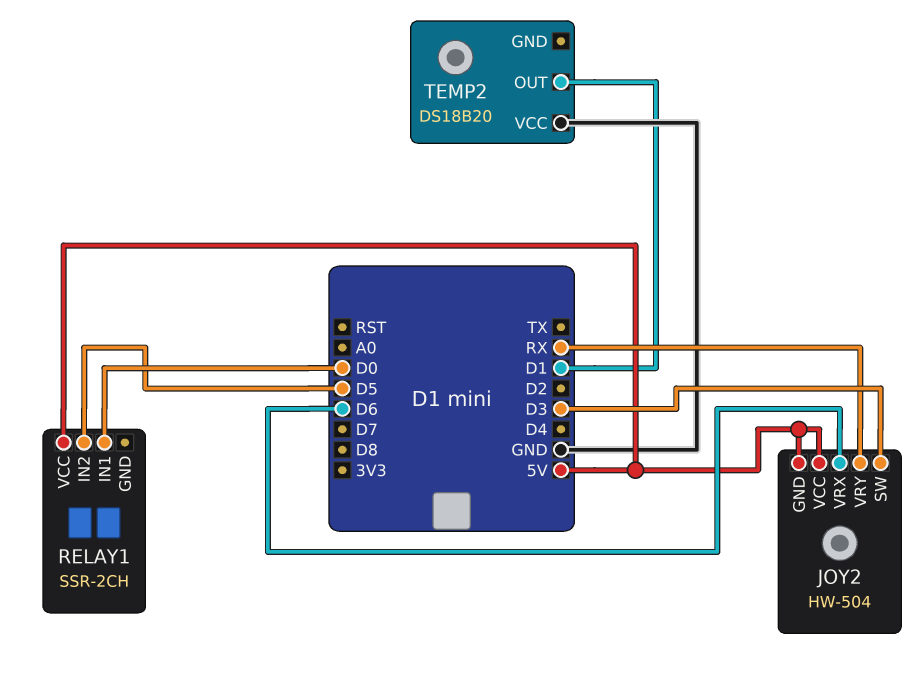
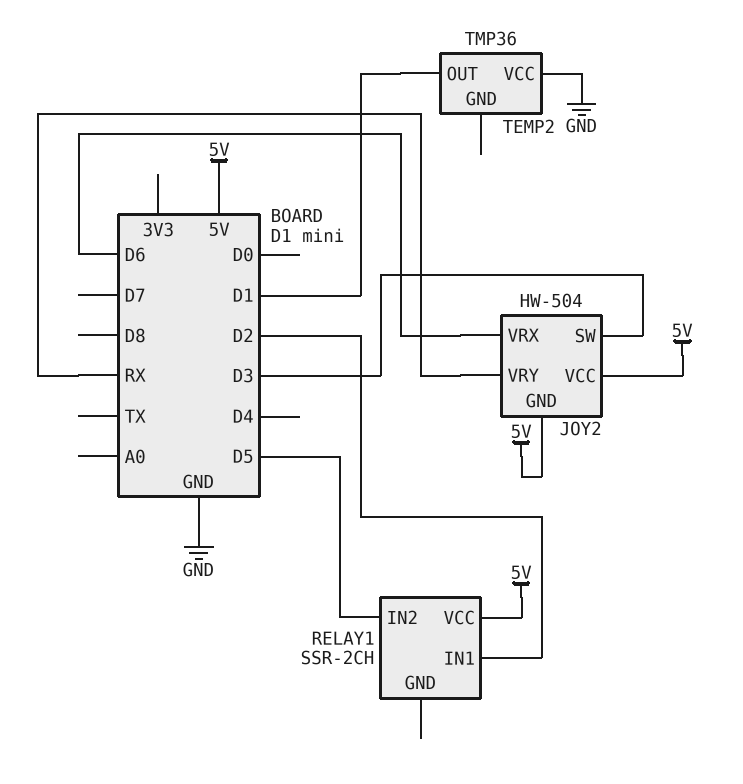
RELAY1 pin IN1: D0 -> D2
TEMP2: DS18B20 -> TMP36

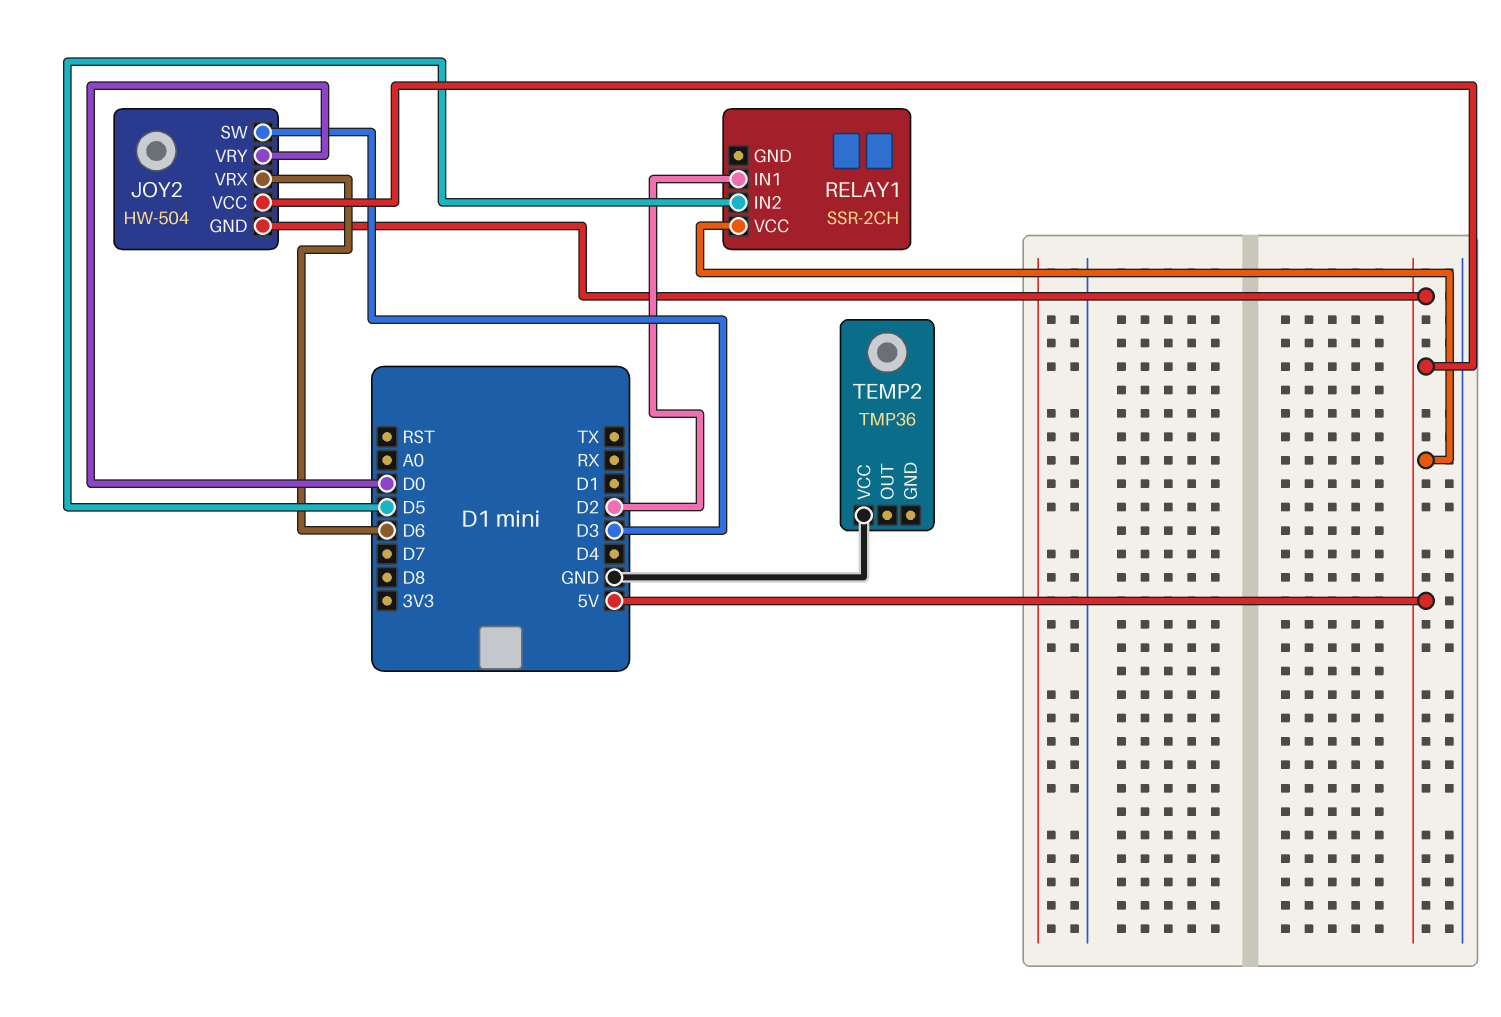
JOY2 pin VRY: RX -> D0
TEMP2 pin OUT: D1 -> none

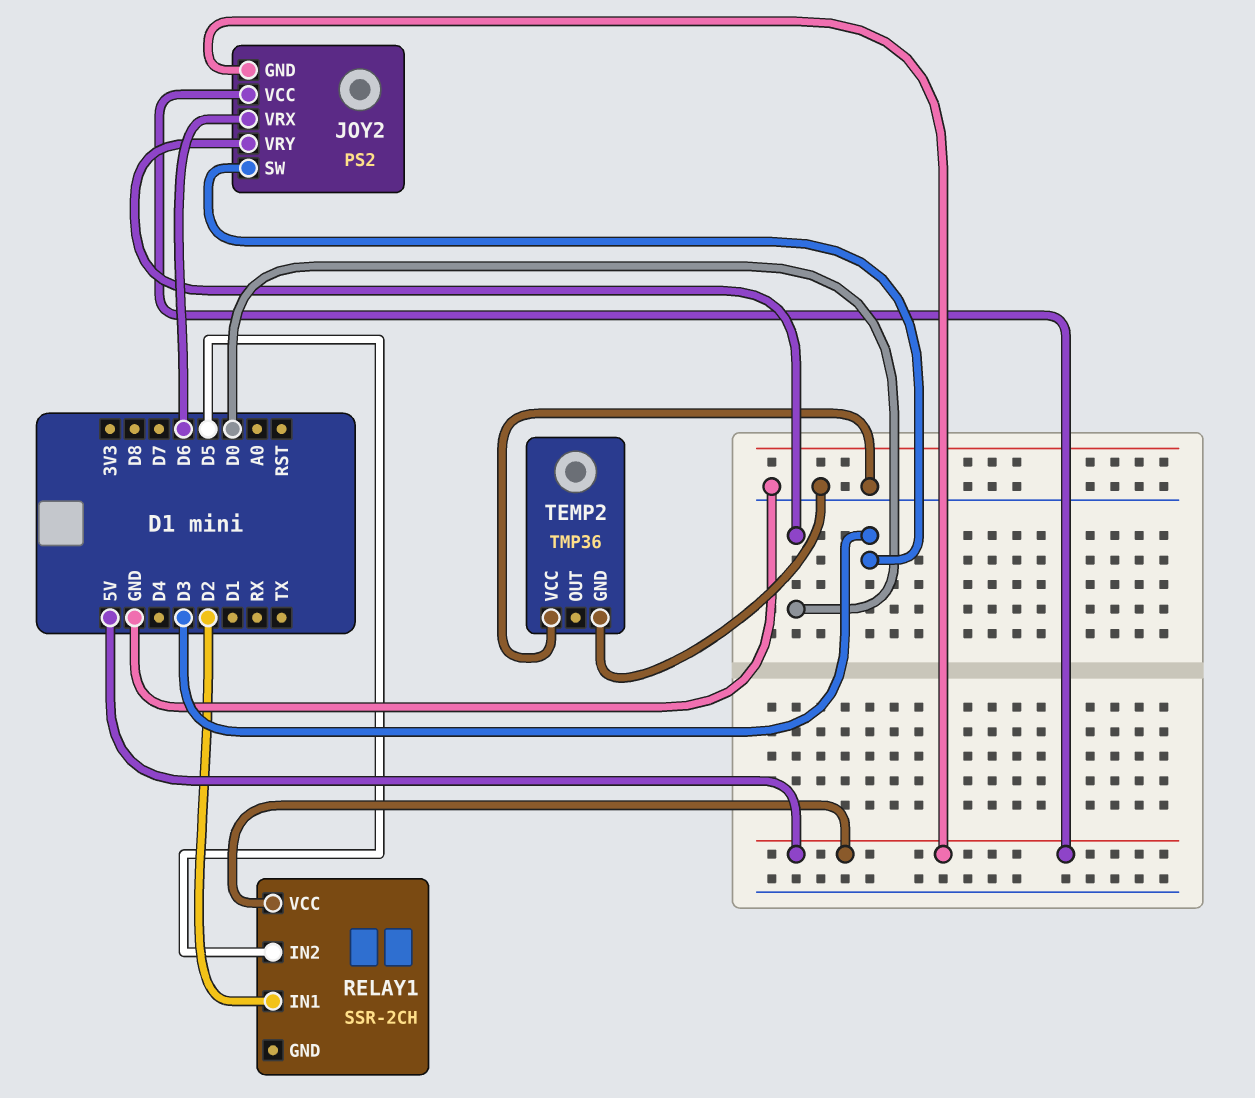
JOY2: HW-504 -> PS2
TEMP2 pin GND: none -> GND

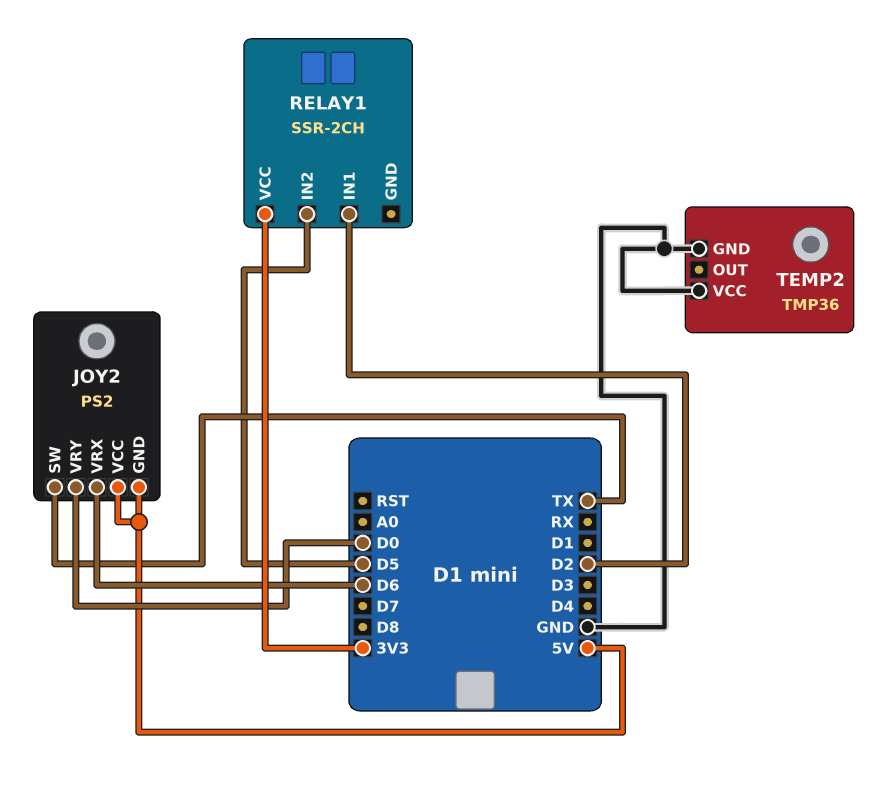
JOY2 pin SW: D3 -> TX
RELAY1 pin VCC: 5V -> 3V3

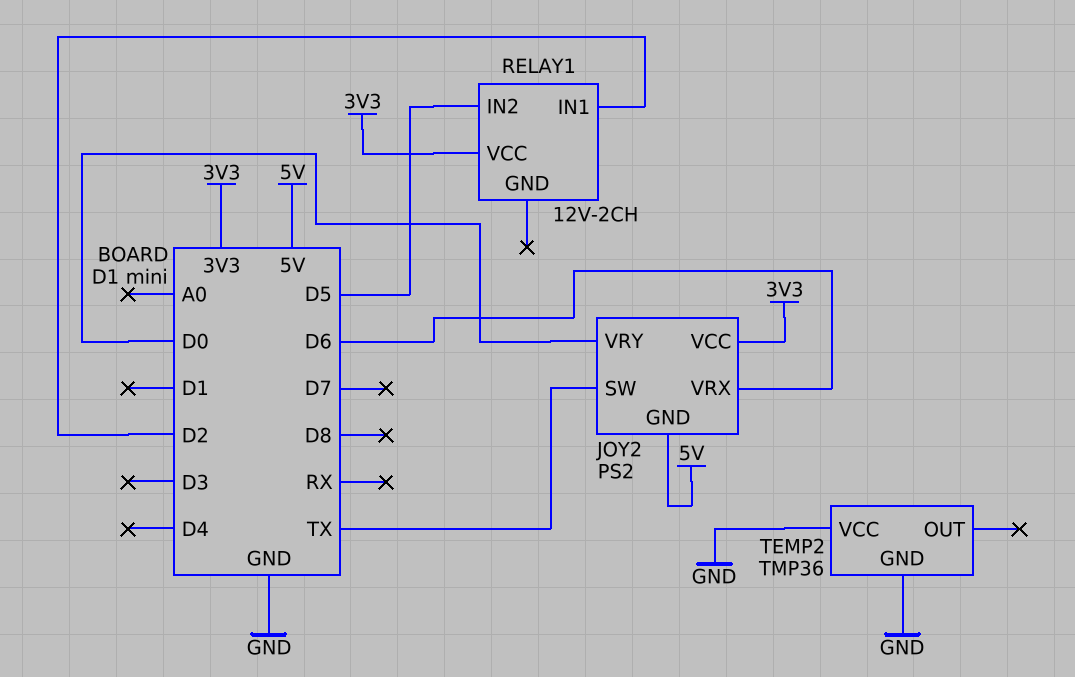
JOY2 pin VCC: 5V -> 3V3
RELAY1: SSR-2CH -> 12V-2CH

